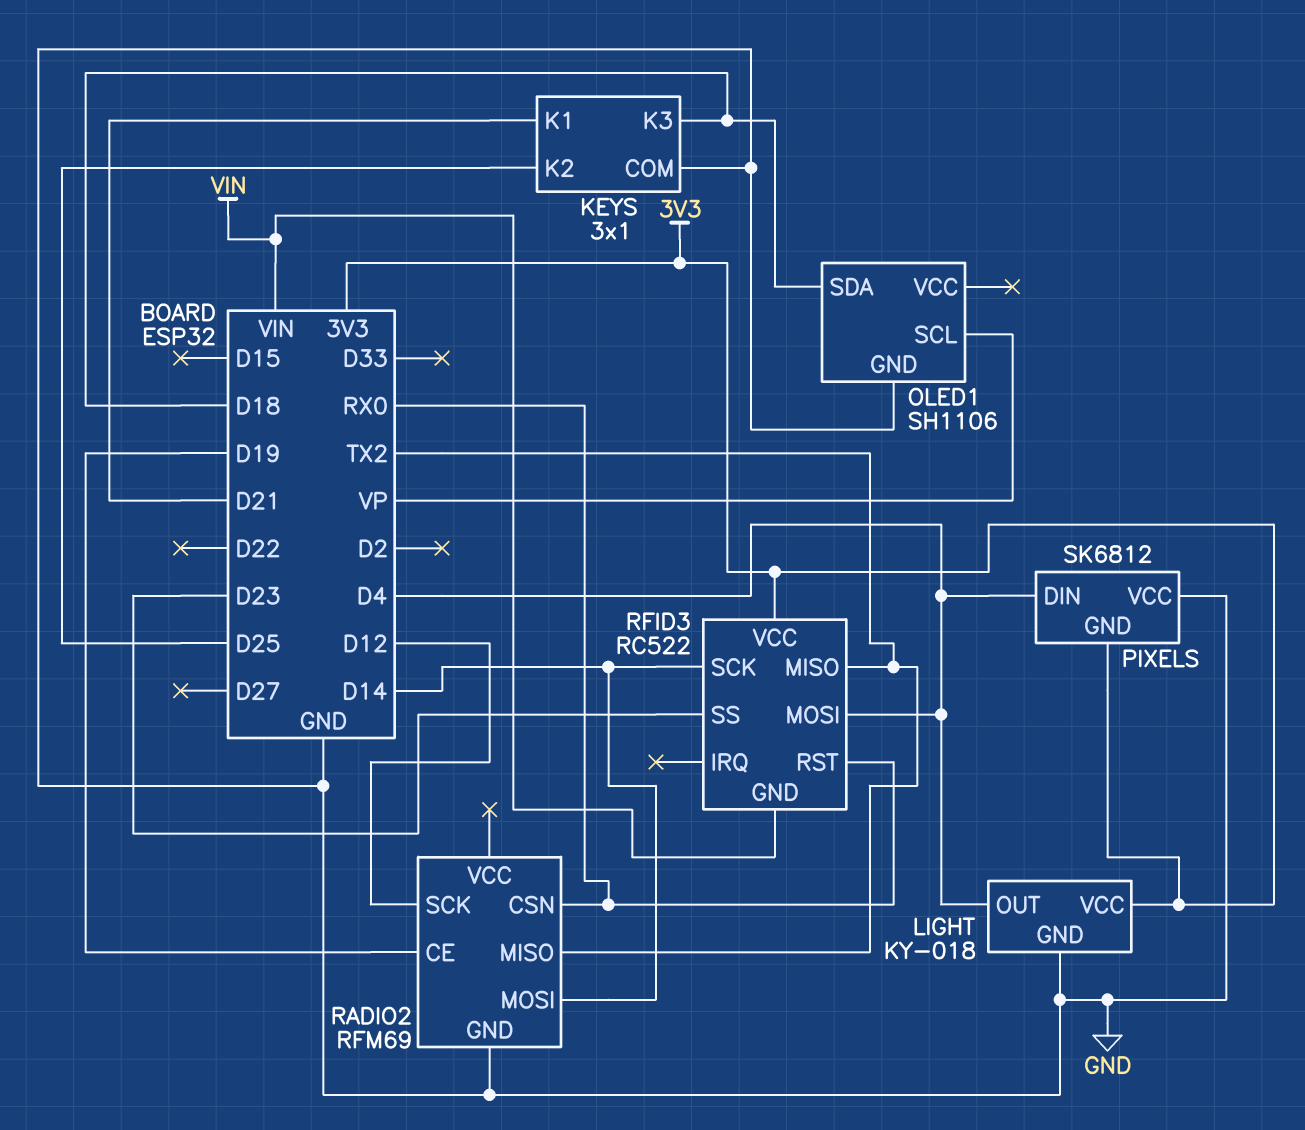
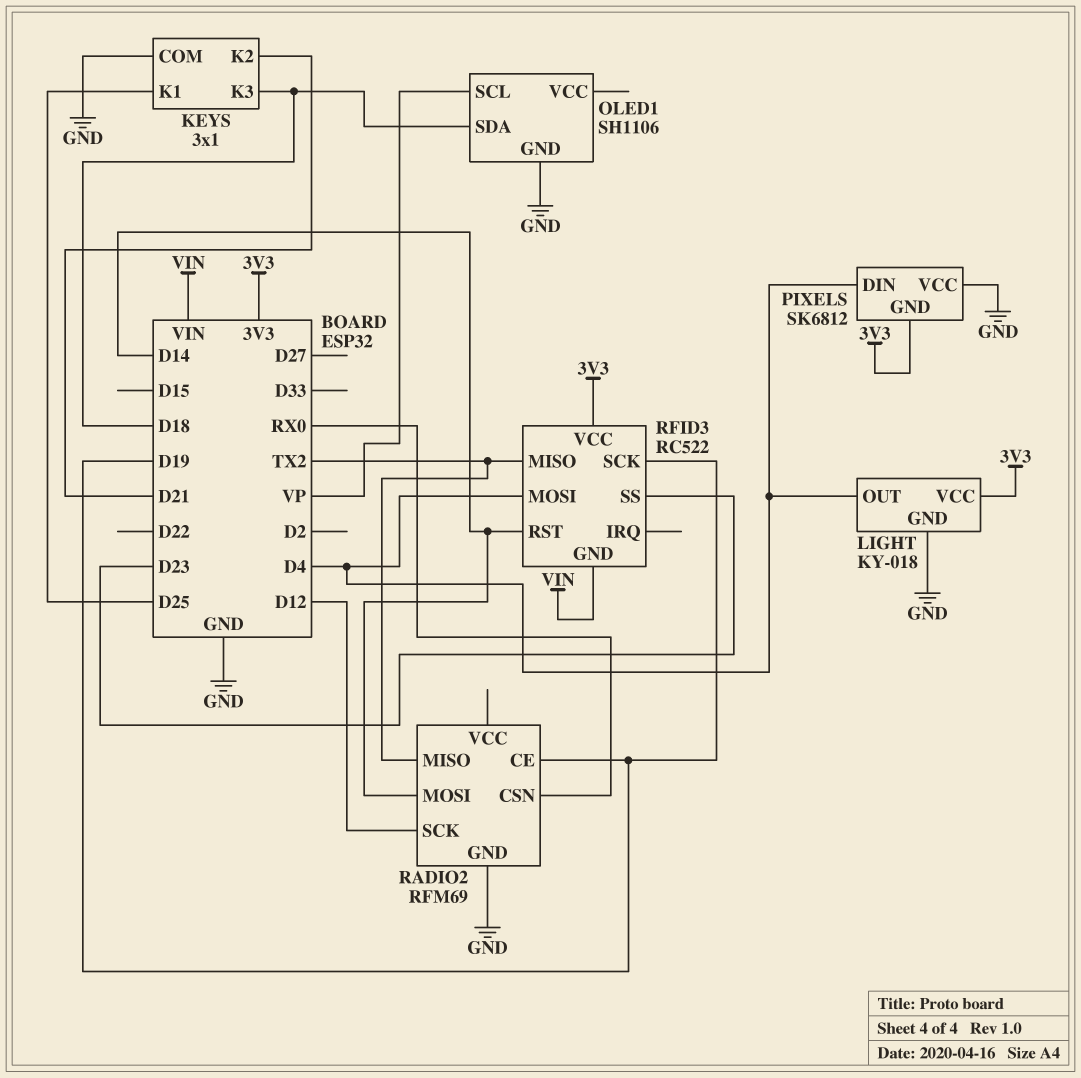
KEYS pin K1: D21 -> D25
KEYS pin K2: D25 -> D21
RFID3 pin RST: RX0 -> D14
RFID3 pin SCK: D14 -> D19

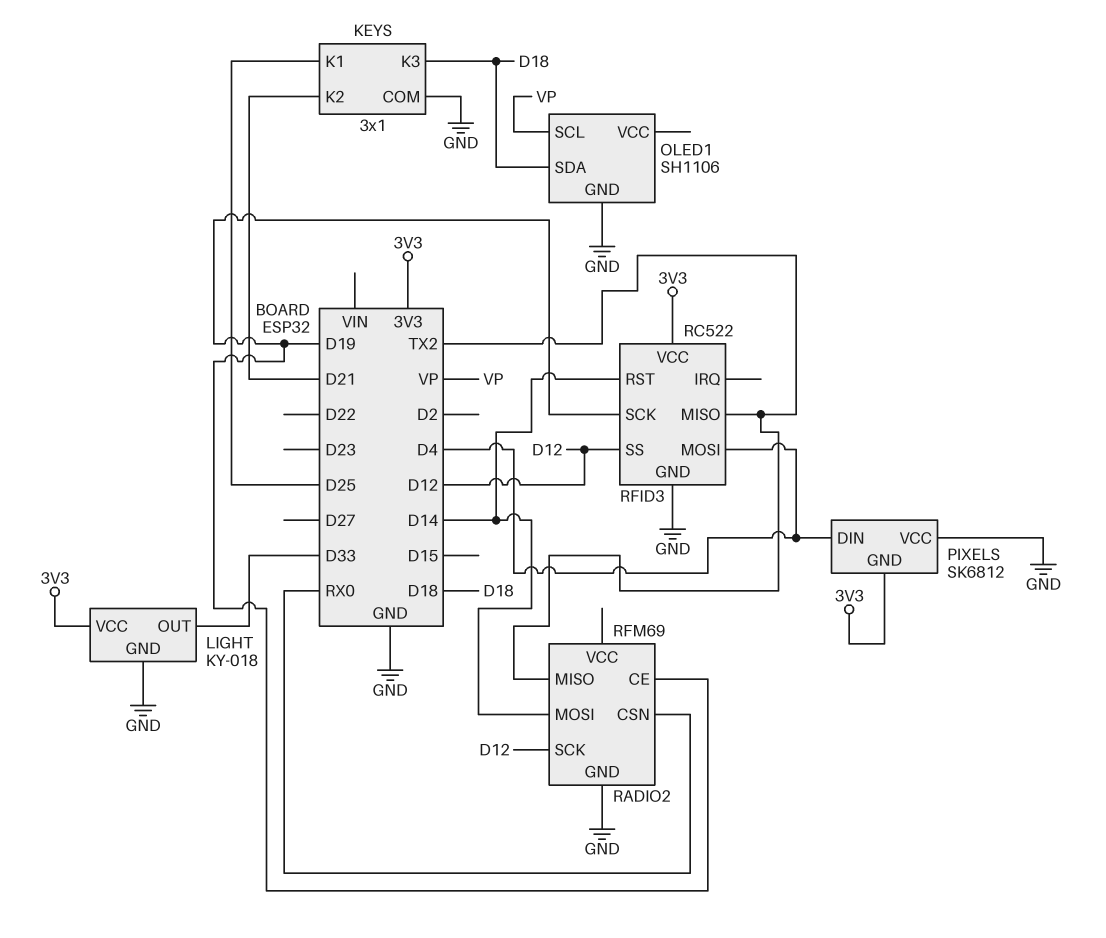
LIGHT pin OUT: D4 -> D33
RFID3 pin GND: VIN -> GND
RFID3 pin SS: D23 -> D12

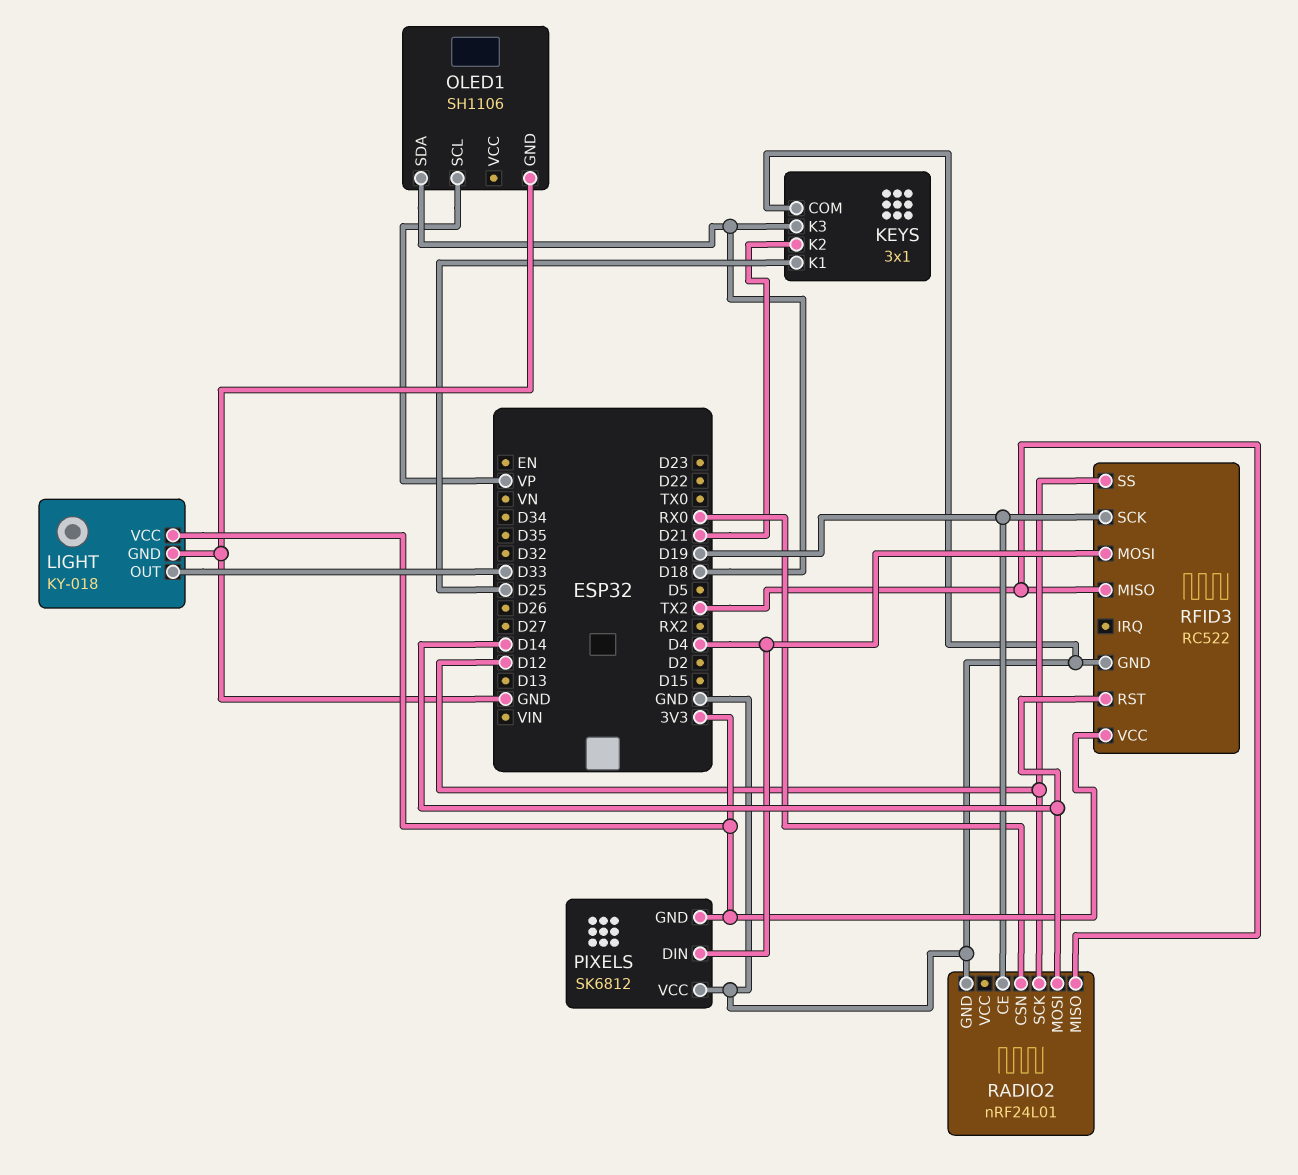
RADIO2: RFM69 -> nRF24L01

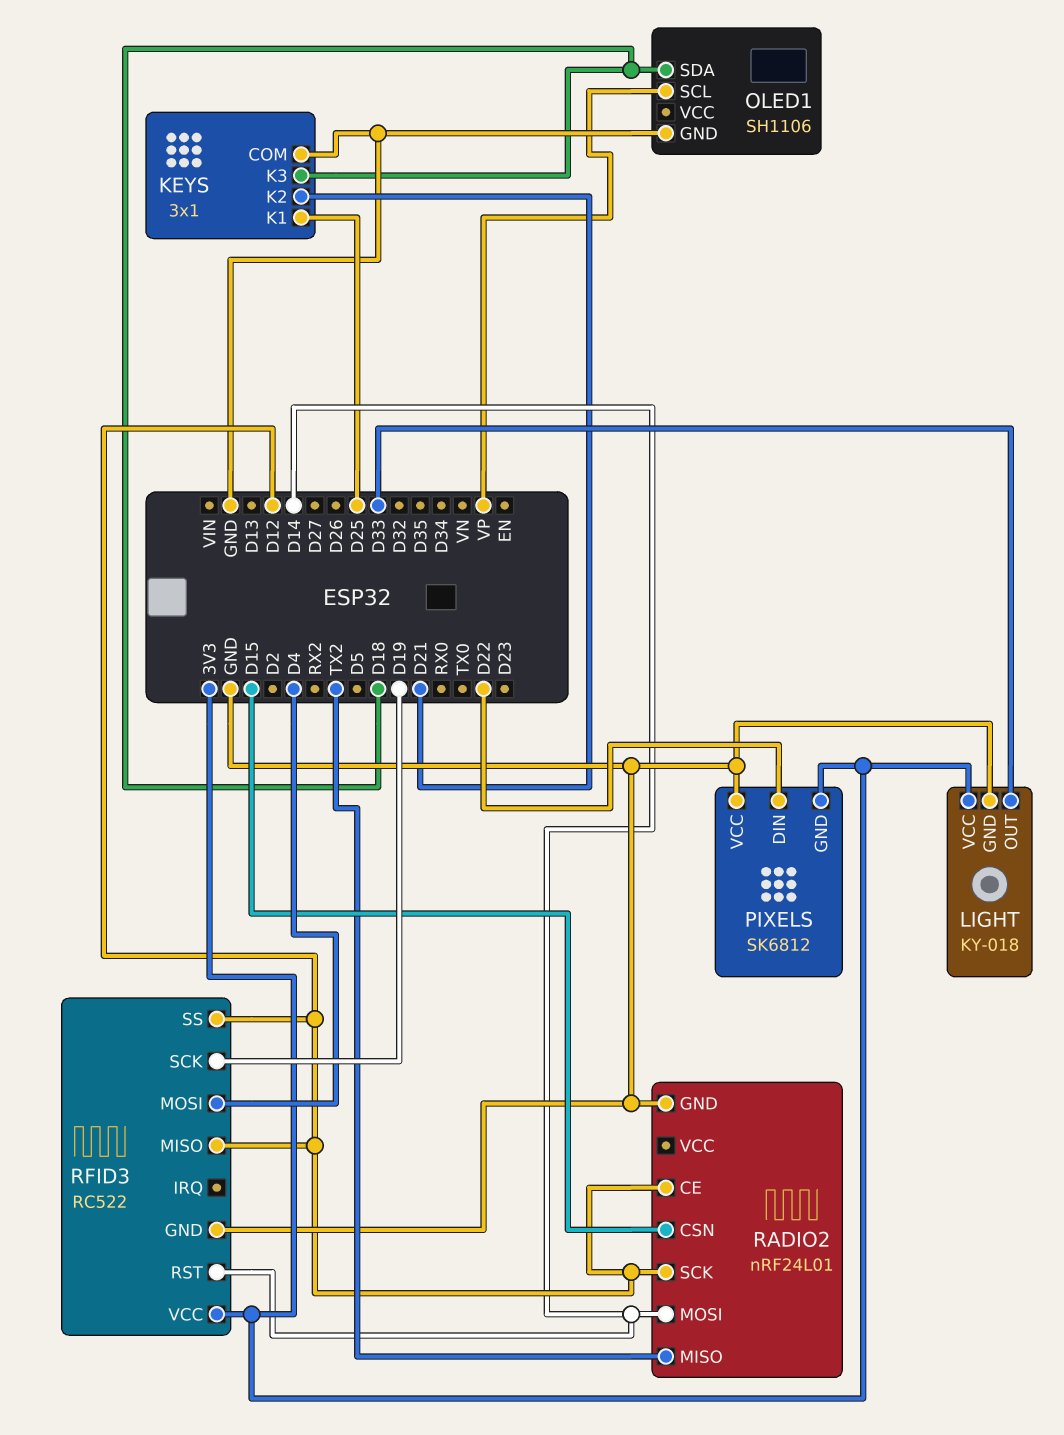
PIXELS pin DIN: D4 -> D22
RADIO2 pin CE: D19 -> D12
RADIO2 pin CSN: RX0 -> D15
RFID3 pin MISO: TX2 -> D12

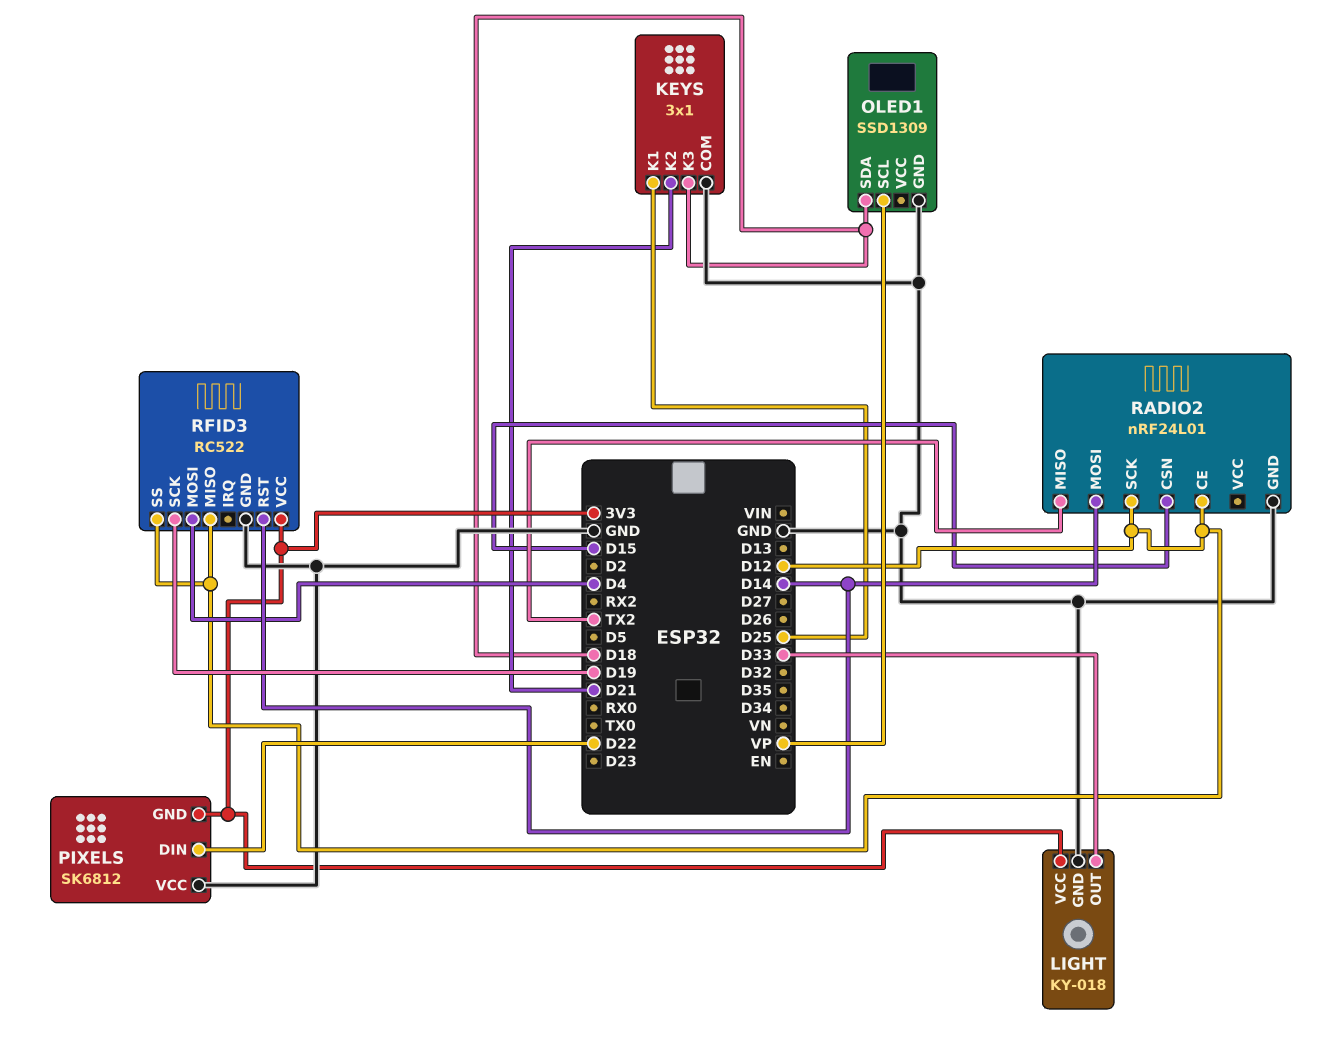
OLED1: SH1106 -> SSD1309

